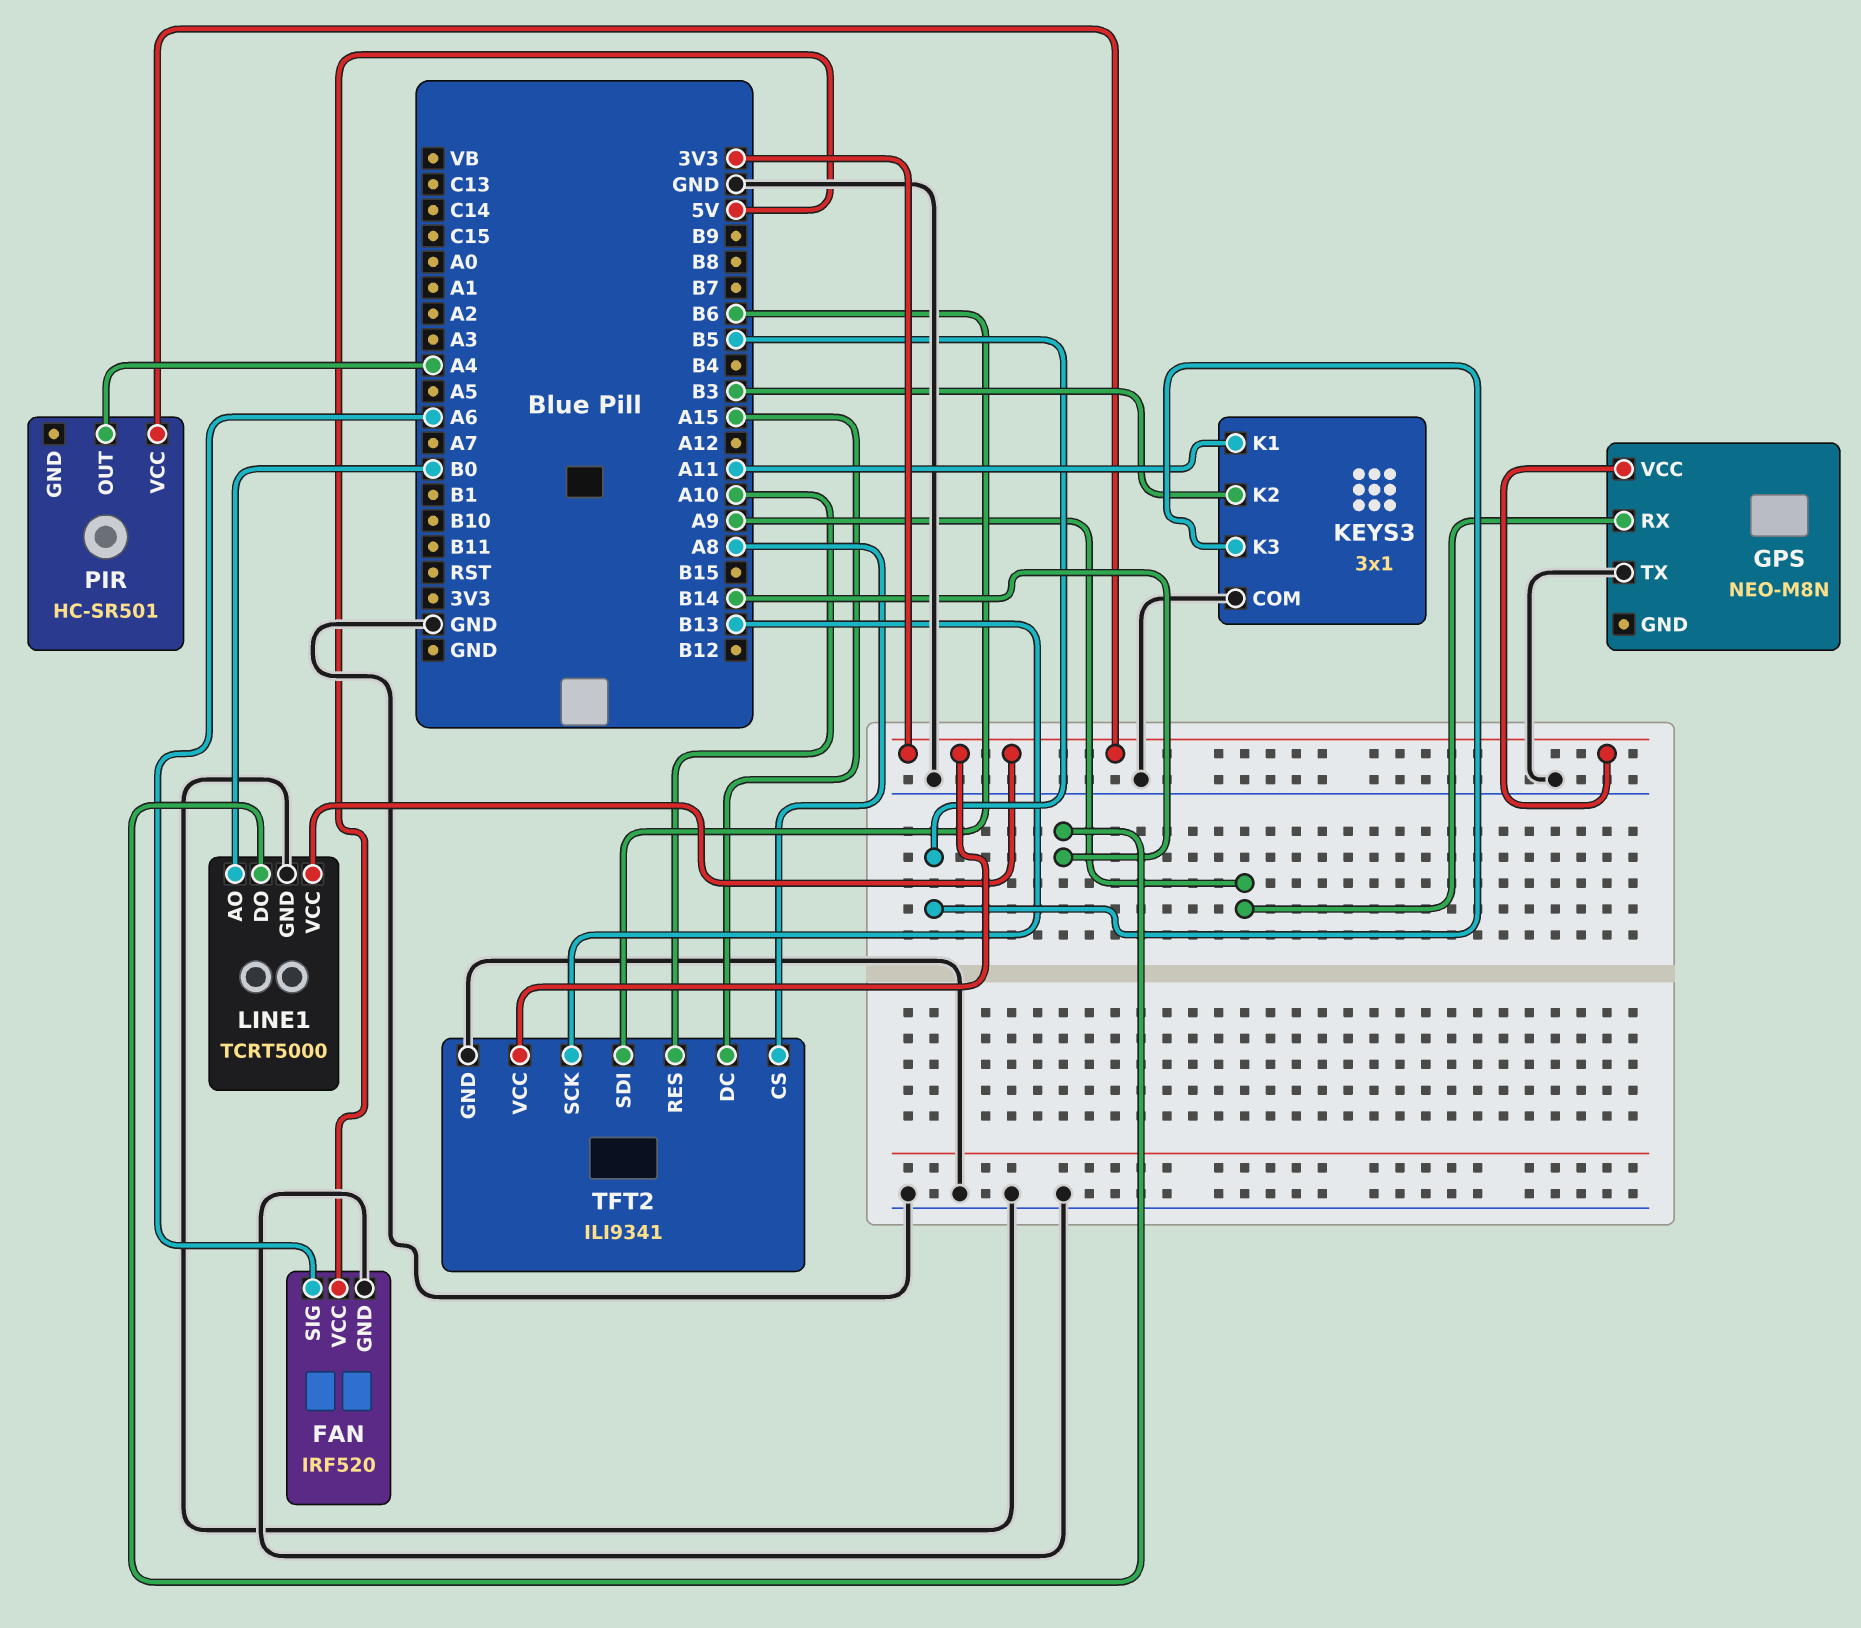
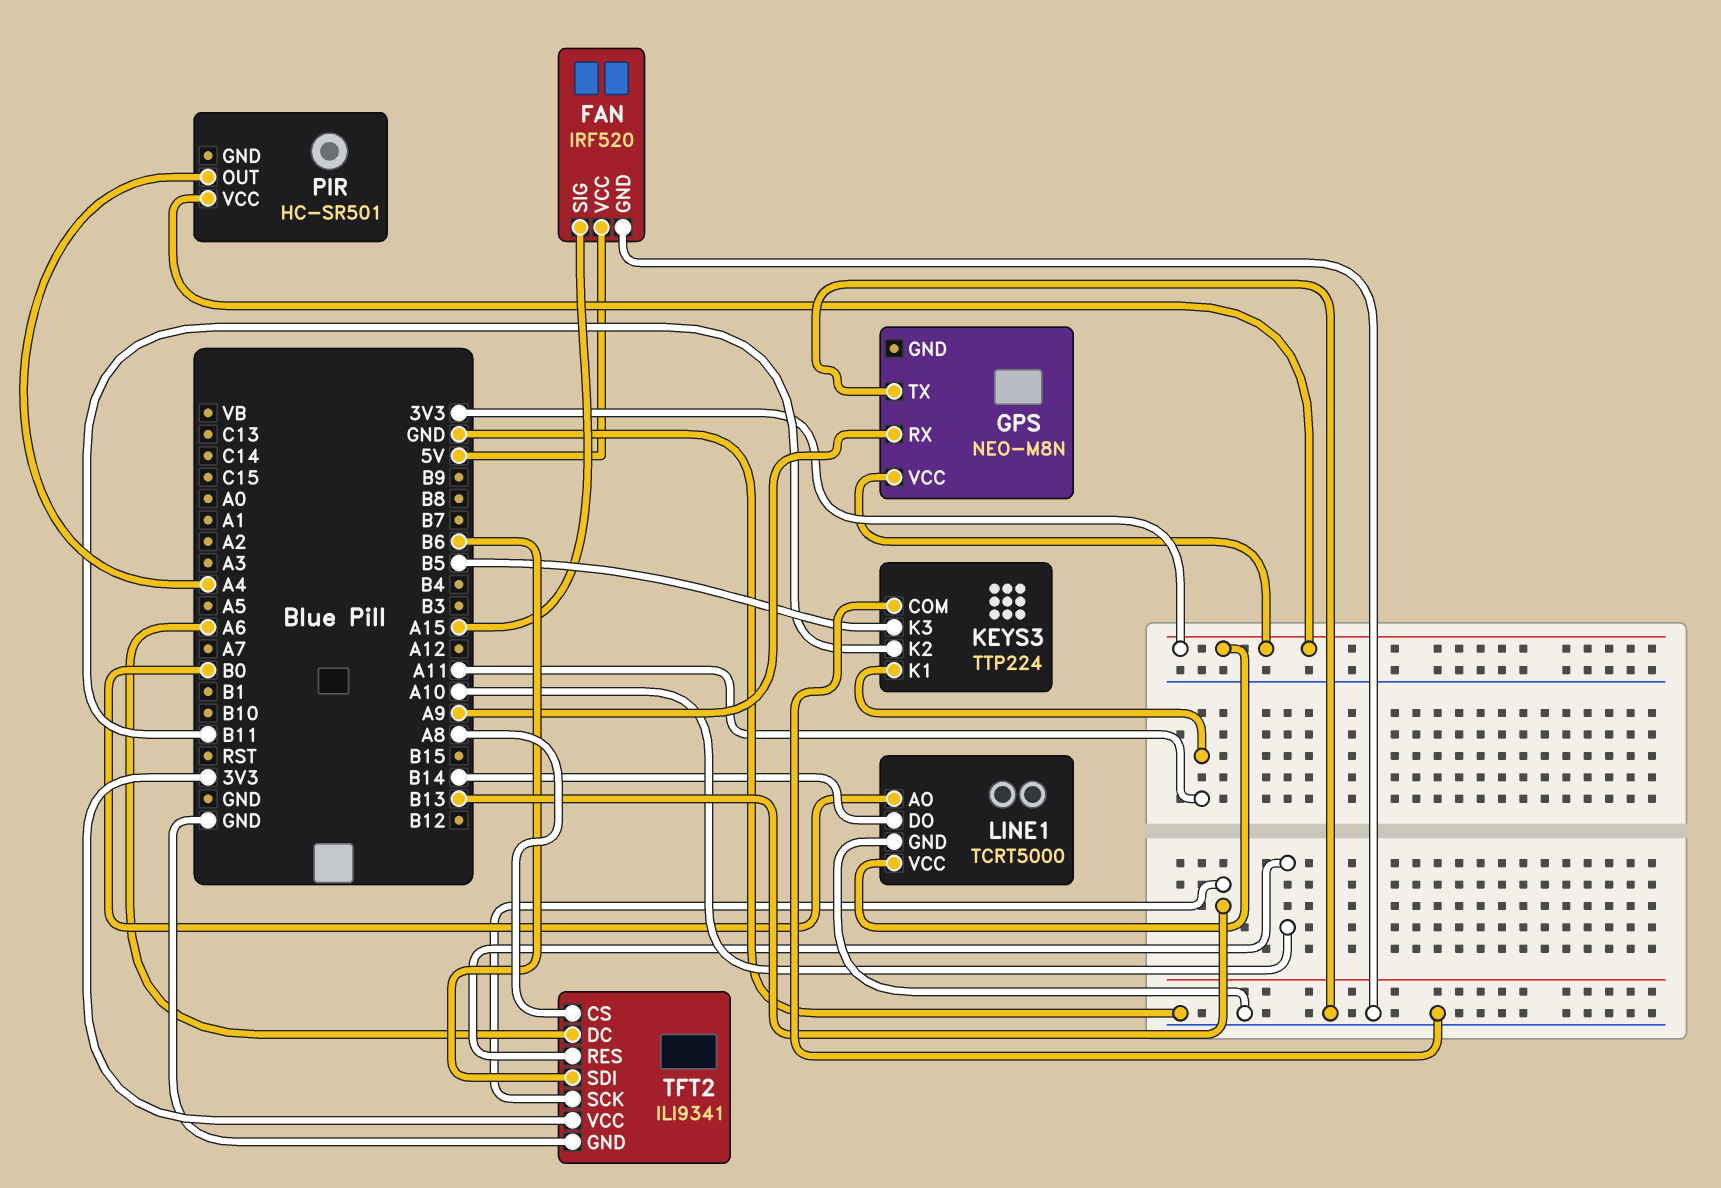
FAN pin SIG: A6 -> A15
KEYS3: 3x1 -> TTP224
KEYS3 pin K2: B3 -> B11
TFT2 pin DC: A15 -> A6

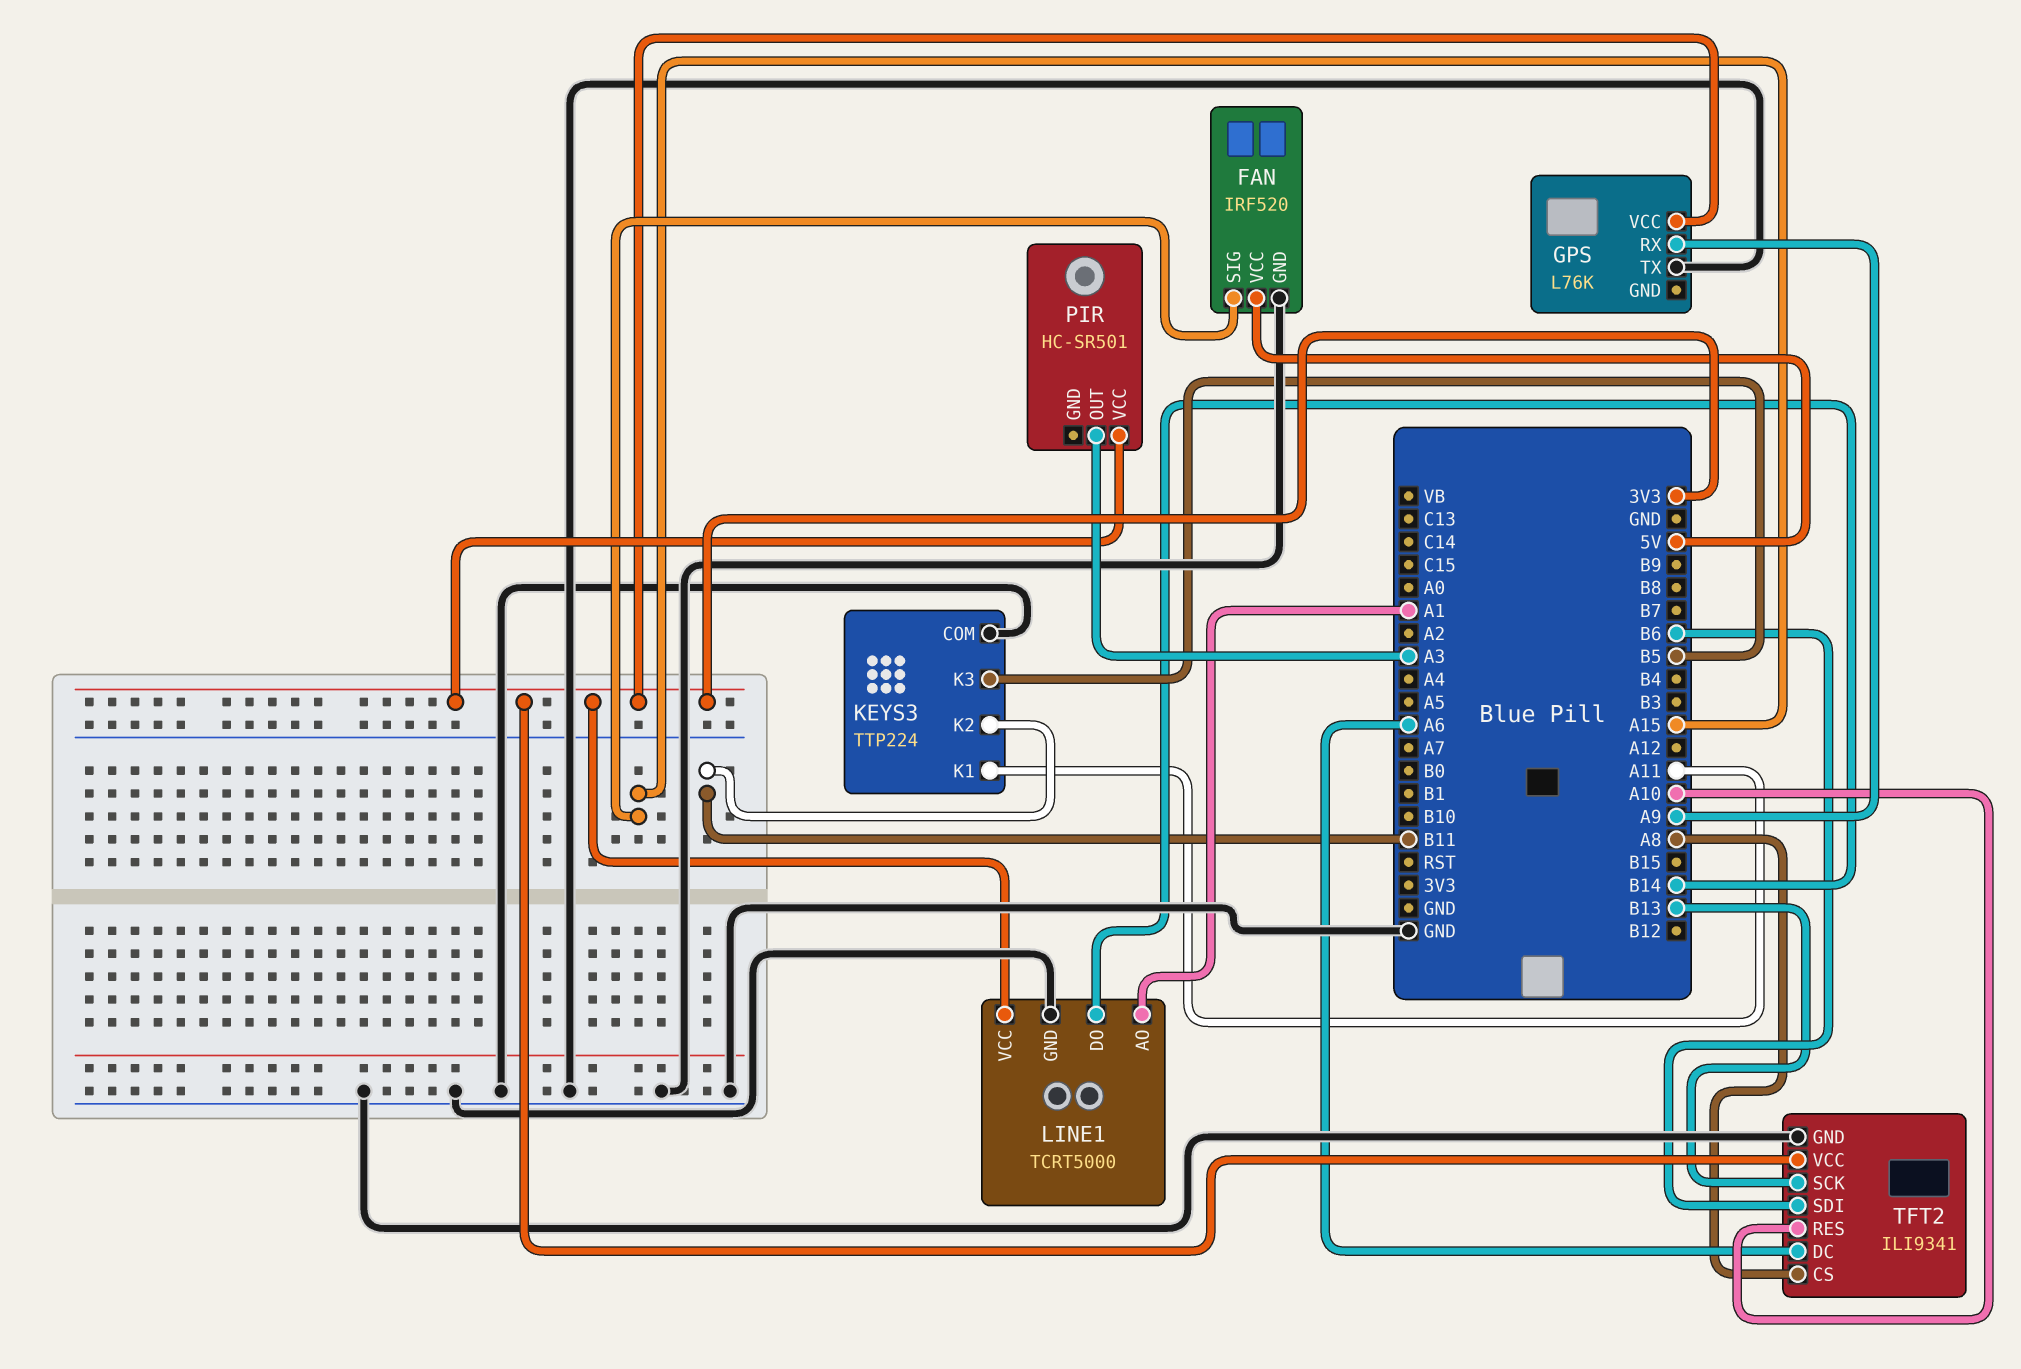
GPS: NEO-M8N -> L76K
LINE1 pin AO: B0 -> A1
PIR pin OUT: A4 -> A3

